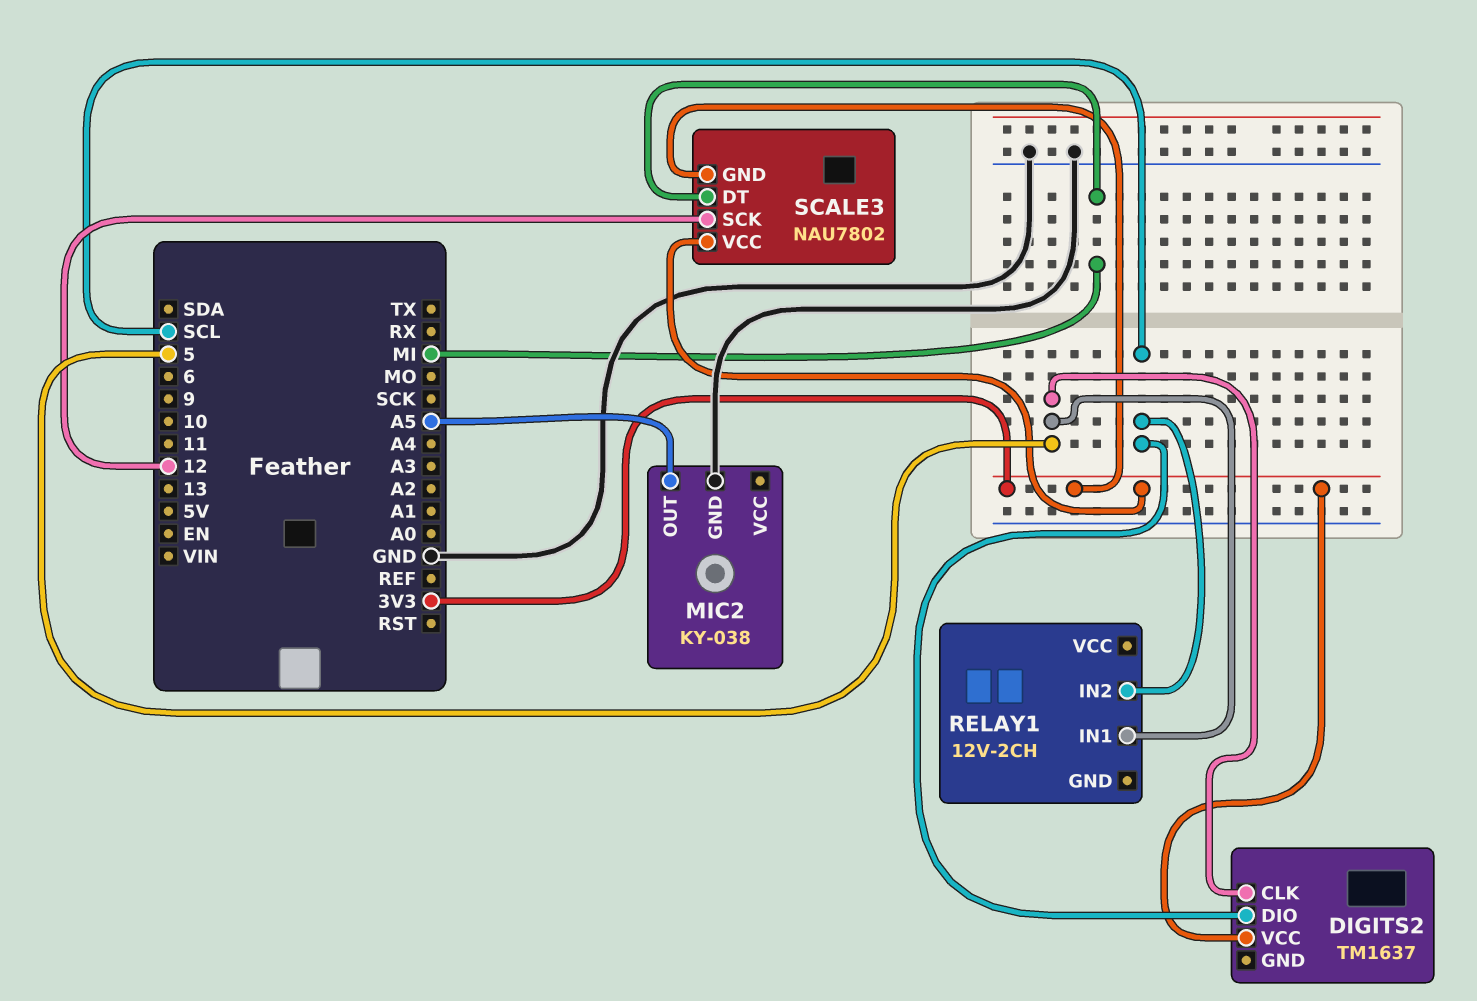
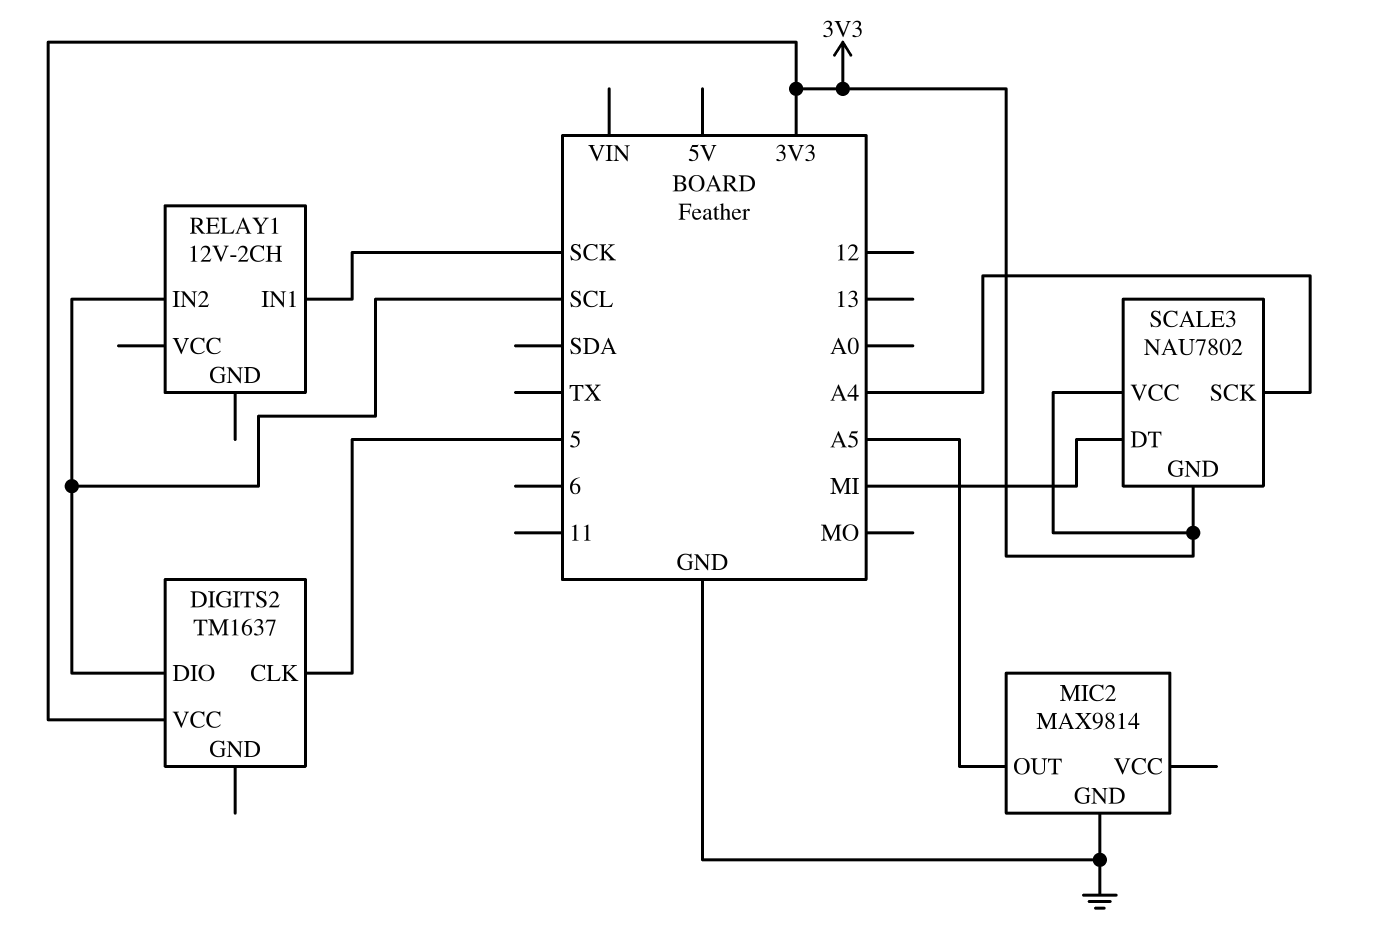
MIC2: KY-038 -> MAX9814
RELAY1 pin IN1: 5 -> SCK
SCALE3 pin SCK: 12 -> A4

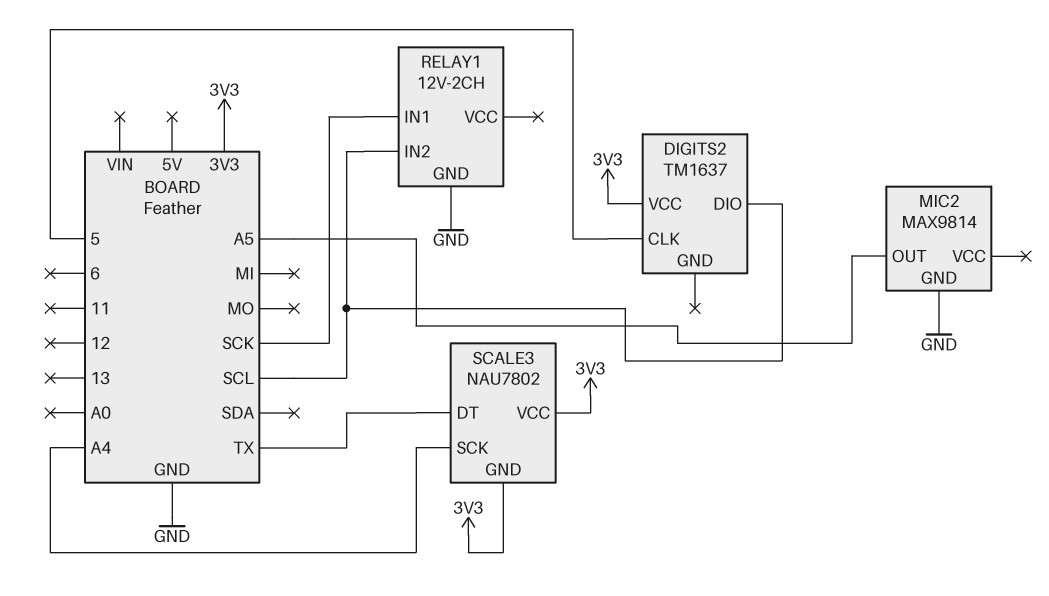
RELAY1 pin GND: none -> GND
SCALE3 pin DT: MI -> TX

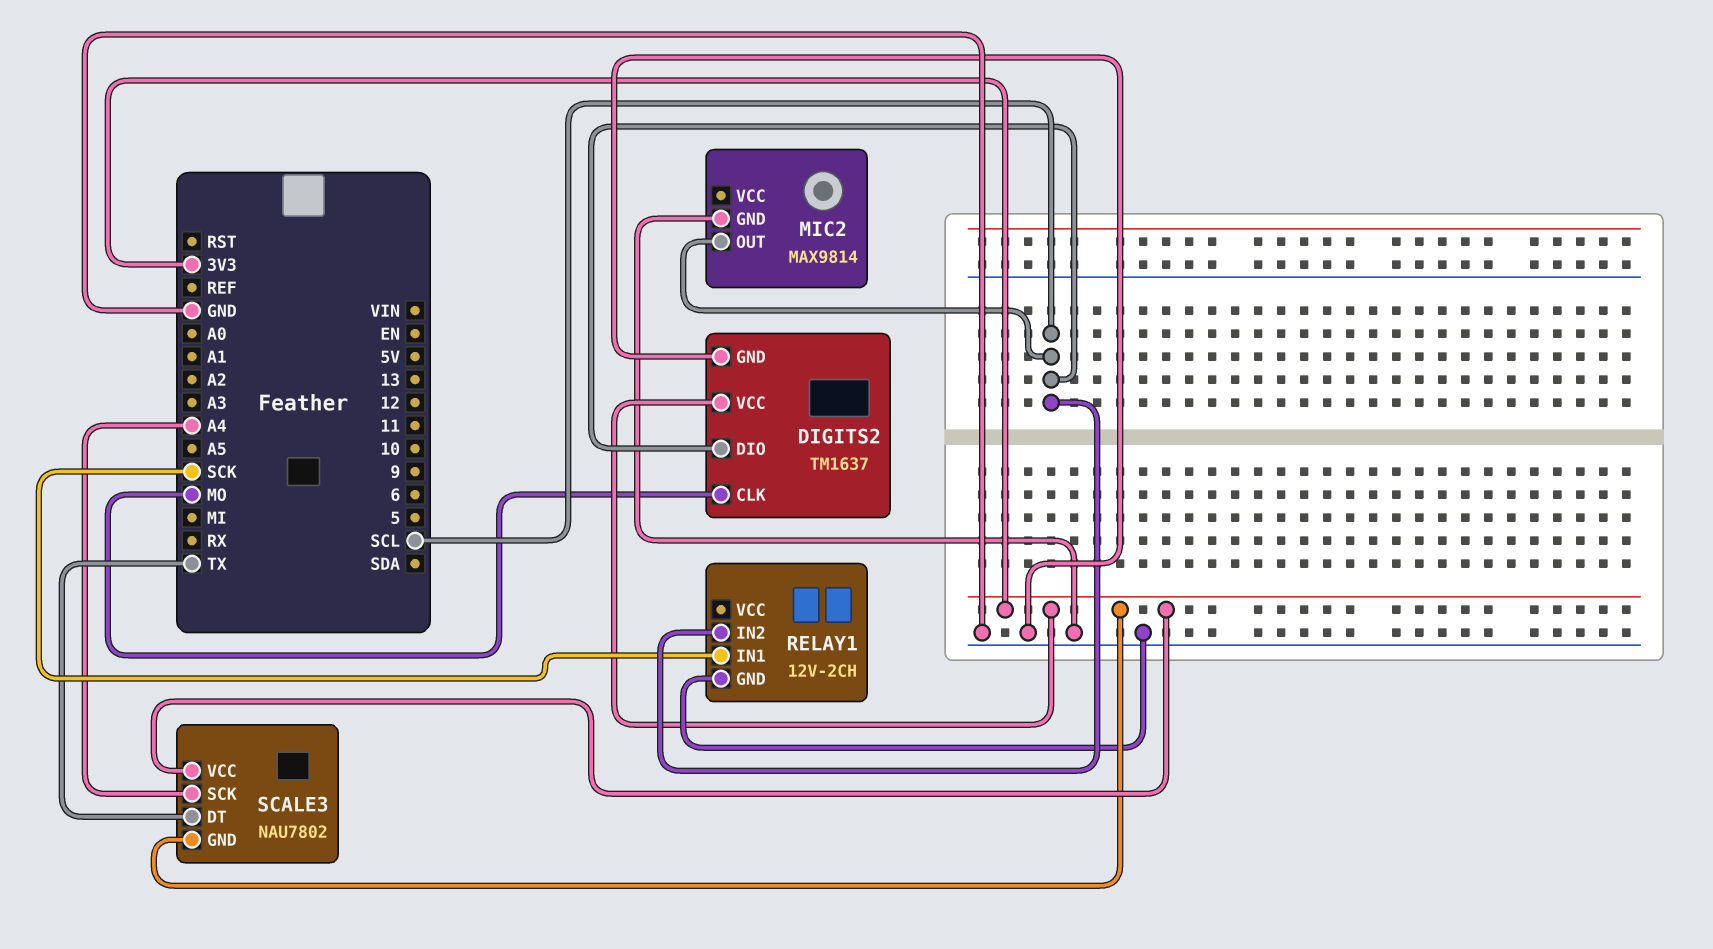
DIGITS2 pin CLK: 5 -> MO
DIGITS2 pin GND: none -> GND
MIC2 pin OUT: A5 -> SCL

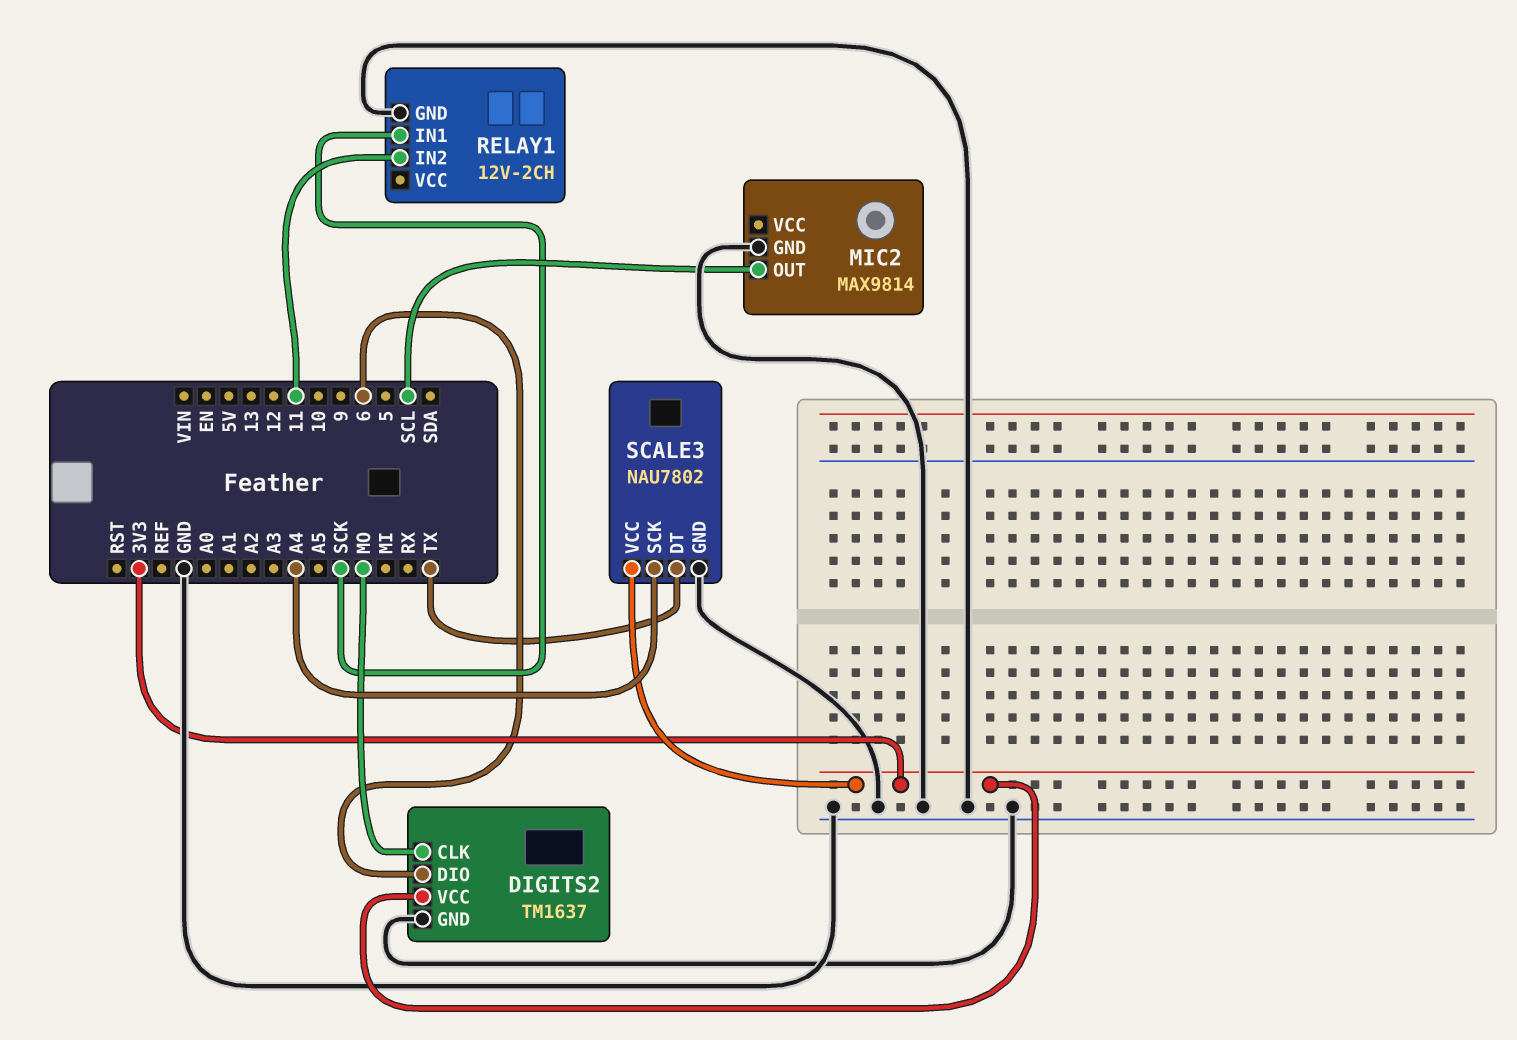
DIGITS2 pin DIO: SCL -> 6
RELAY1 pin IN2: SCL -> 11
SCALE3 pin GND: 3V3 -> GND

